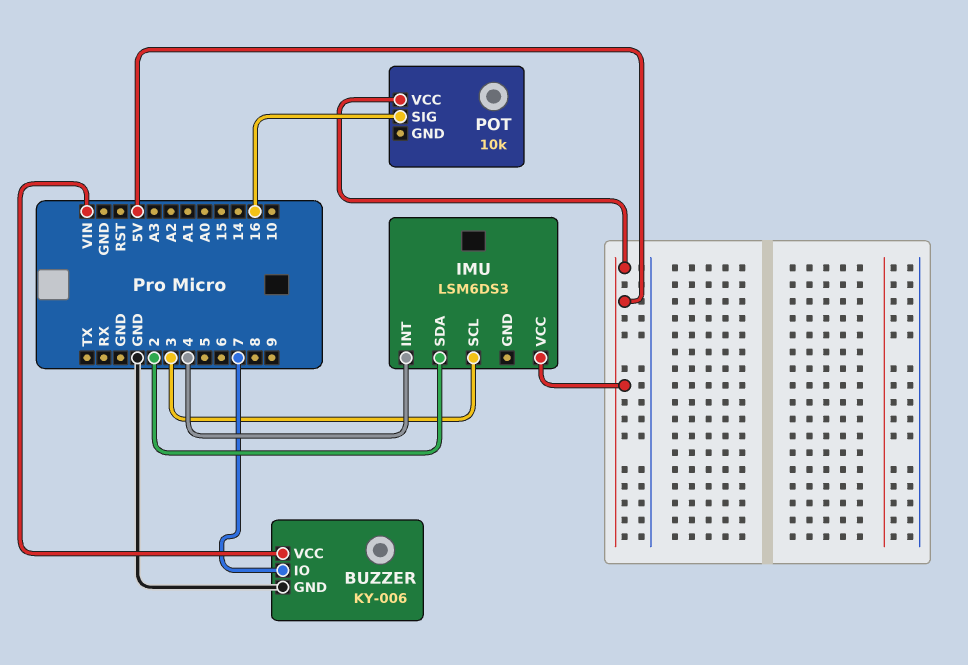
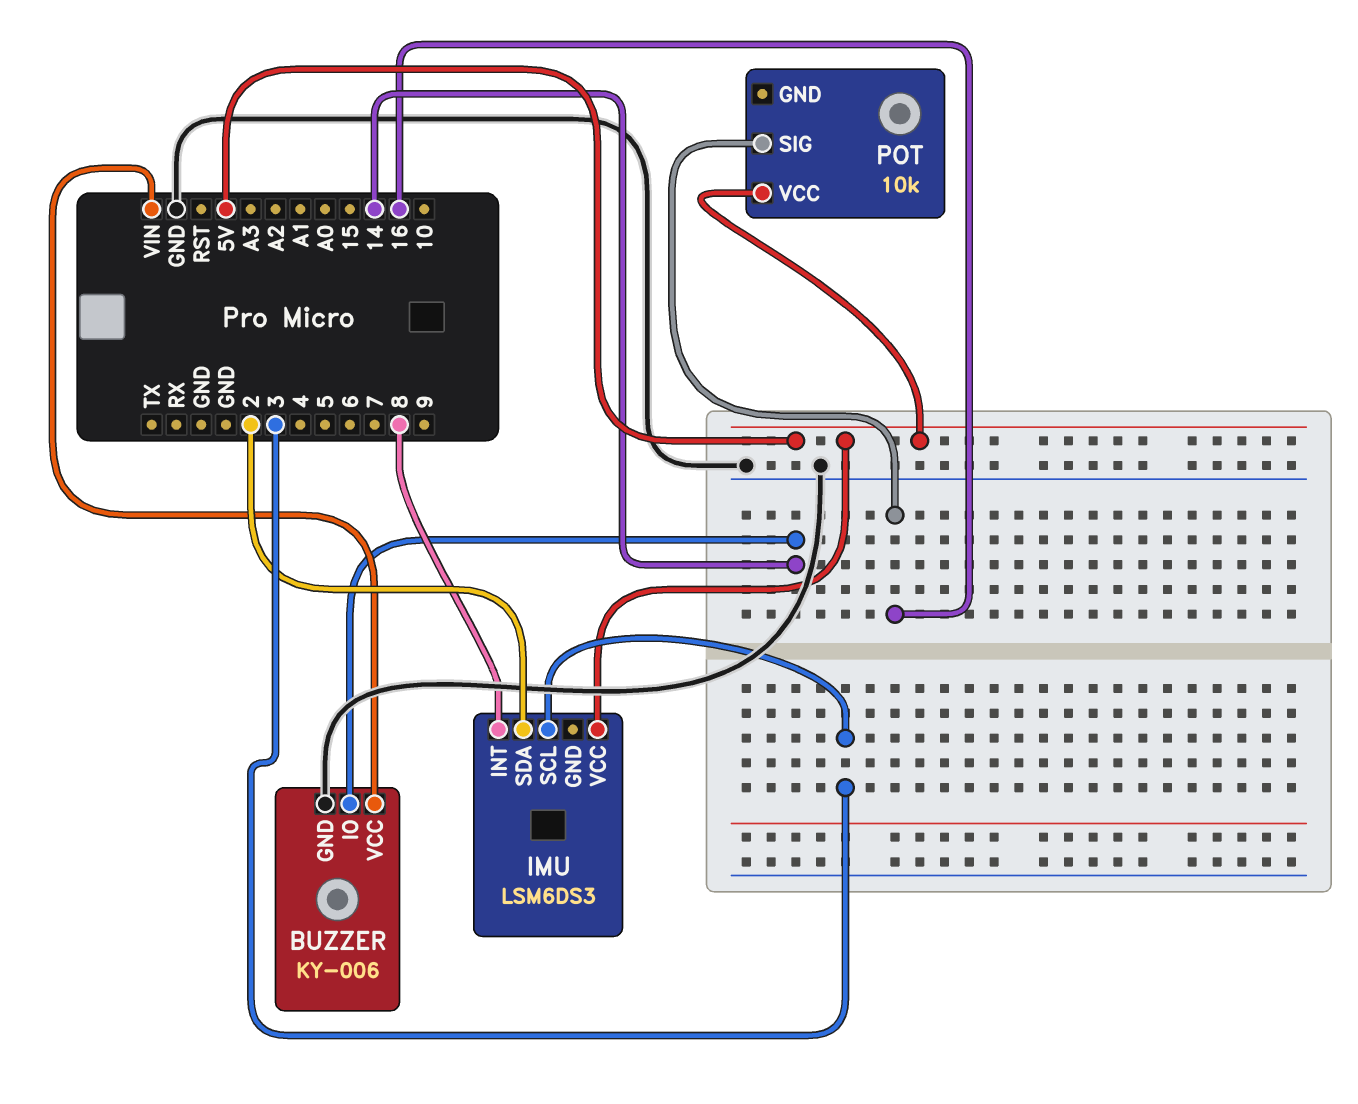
BUZZER pin IO: 7 -> 14
IMU pin INT: 4 -> 8

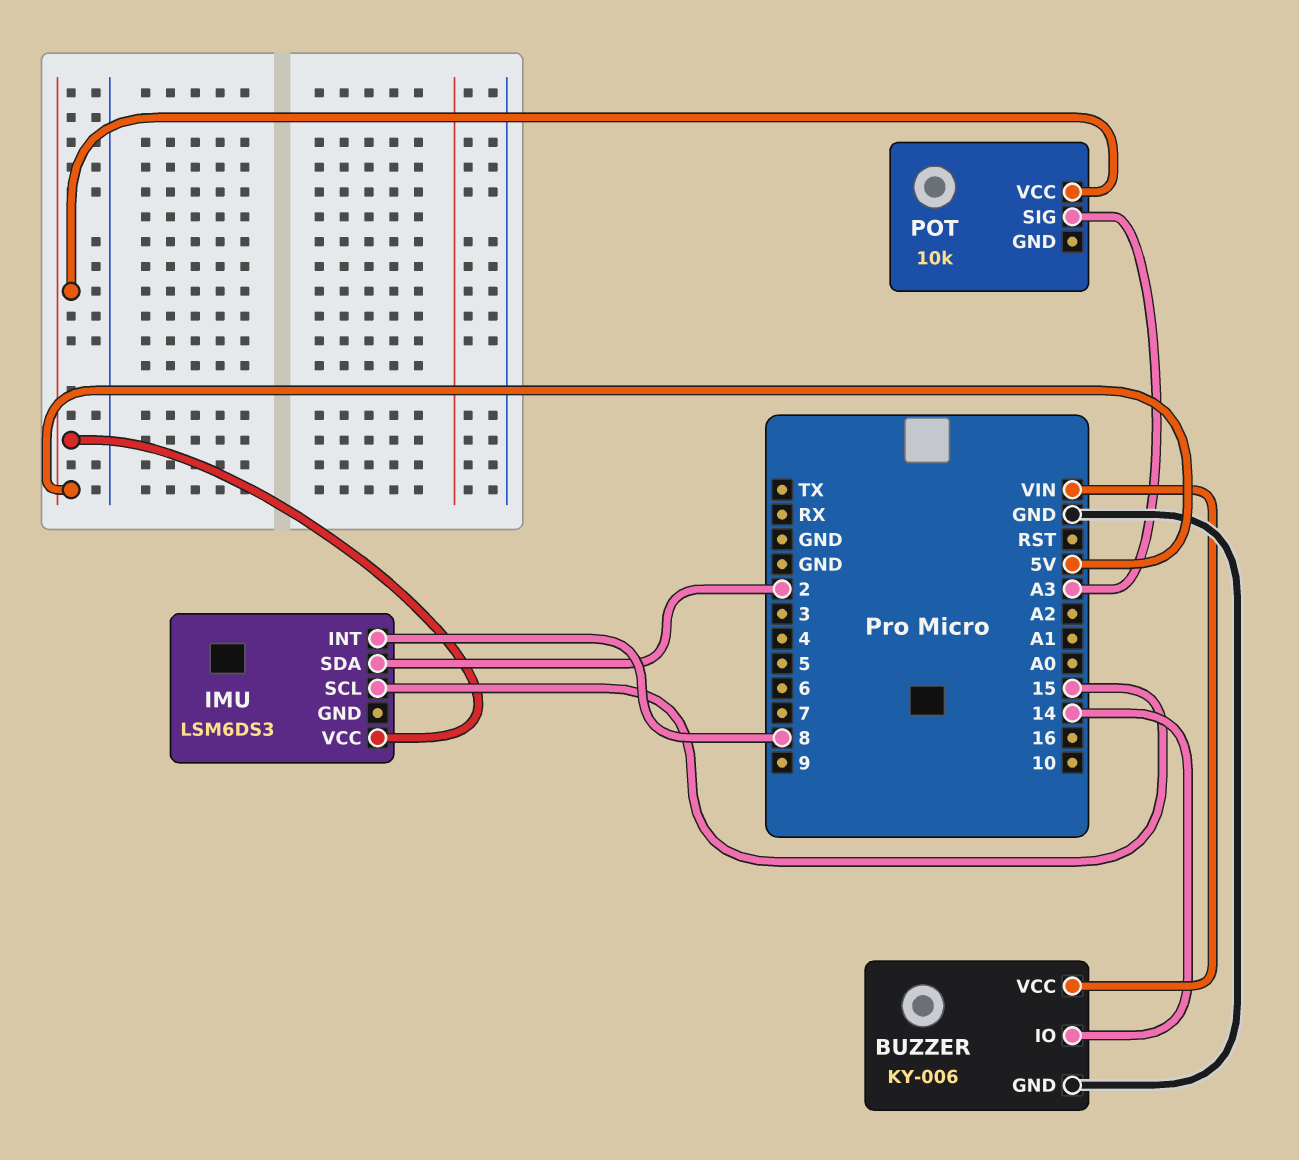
IMU pin SCL: 3 -> 15
POT pin SIG: 16 -> A3

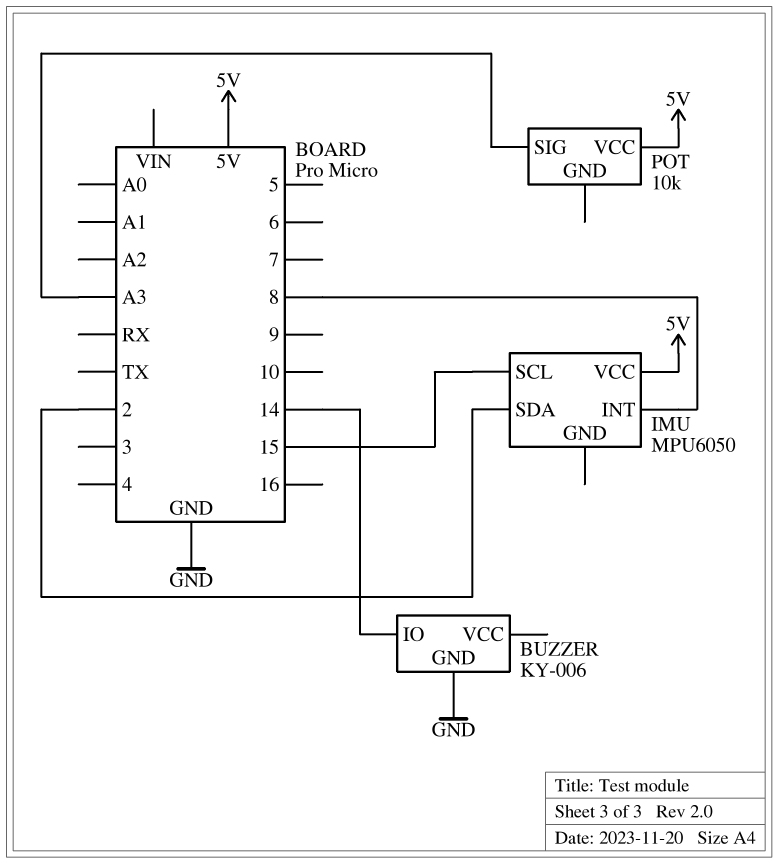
BUZZER pin VCC: VIN -> none
IMU: LSM6DS3 -> MPU6050

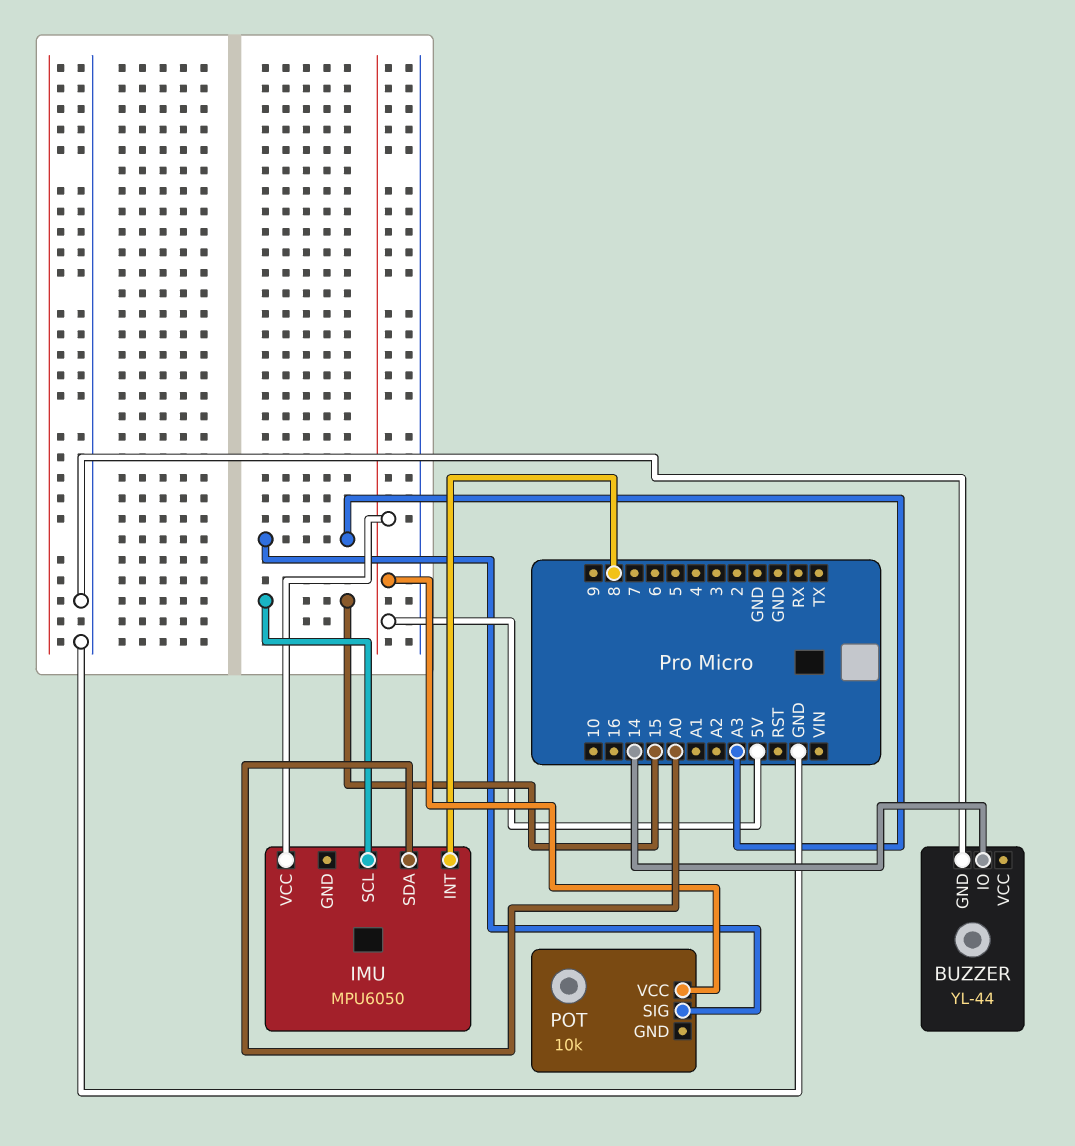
BUZZER: KY-006 -> YL-44
IMU pin SDA: 2 -> A0

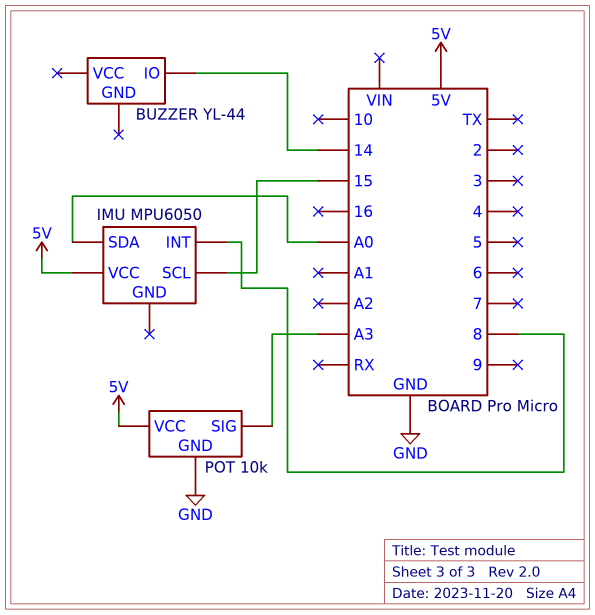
BUZZER pin GND: GND -> none
POT pin GND: none -> GND

